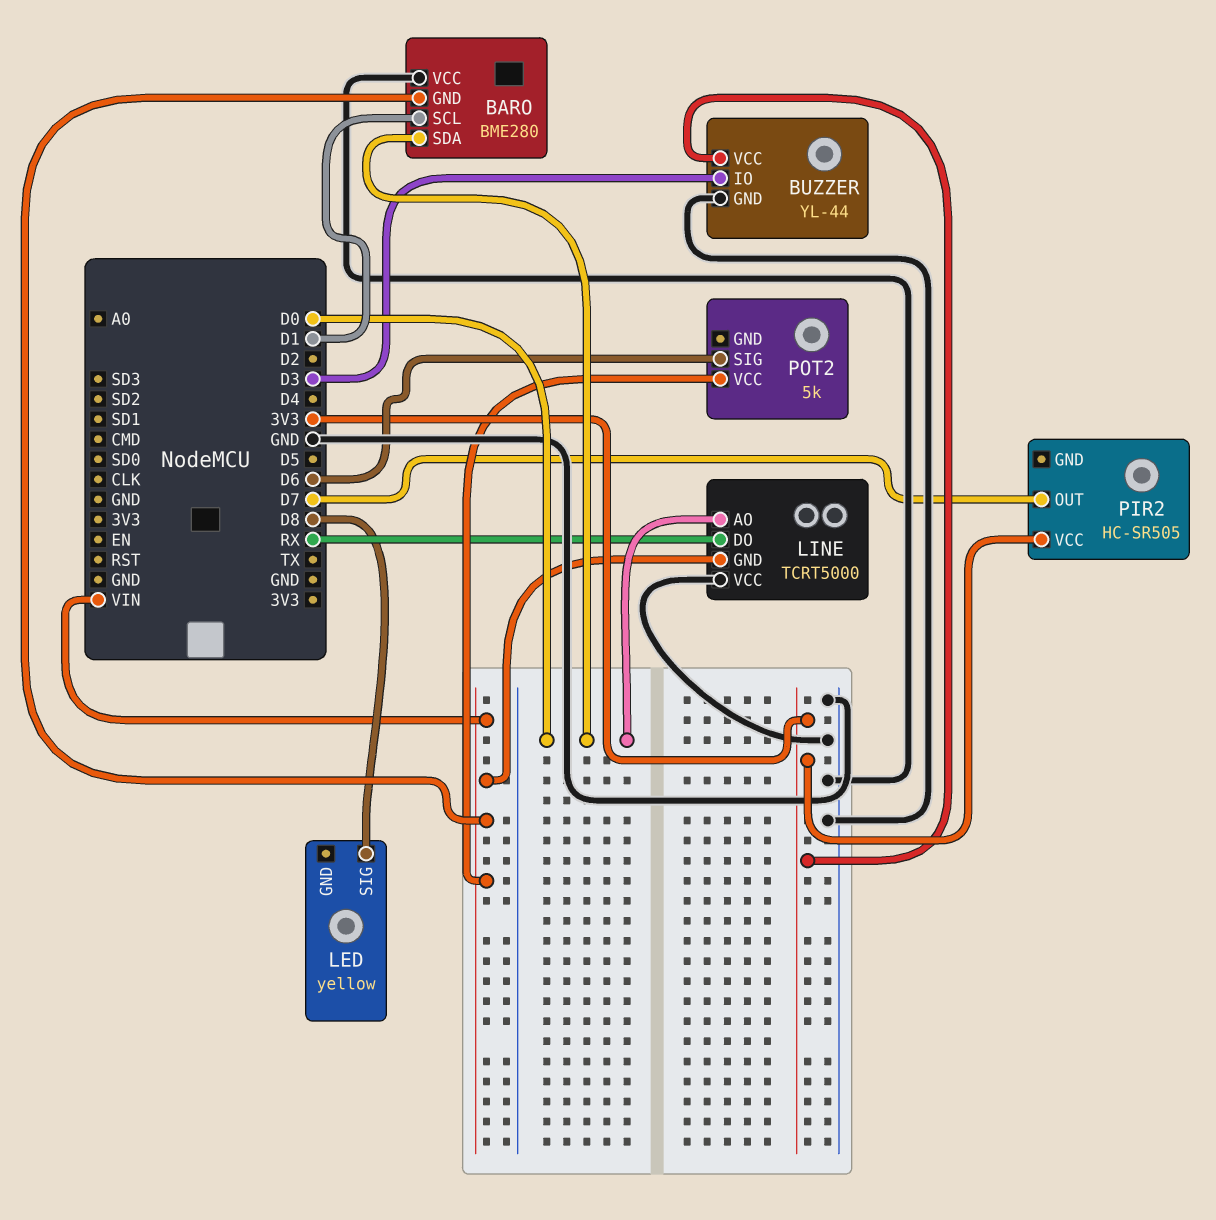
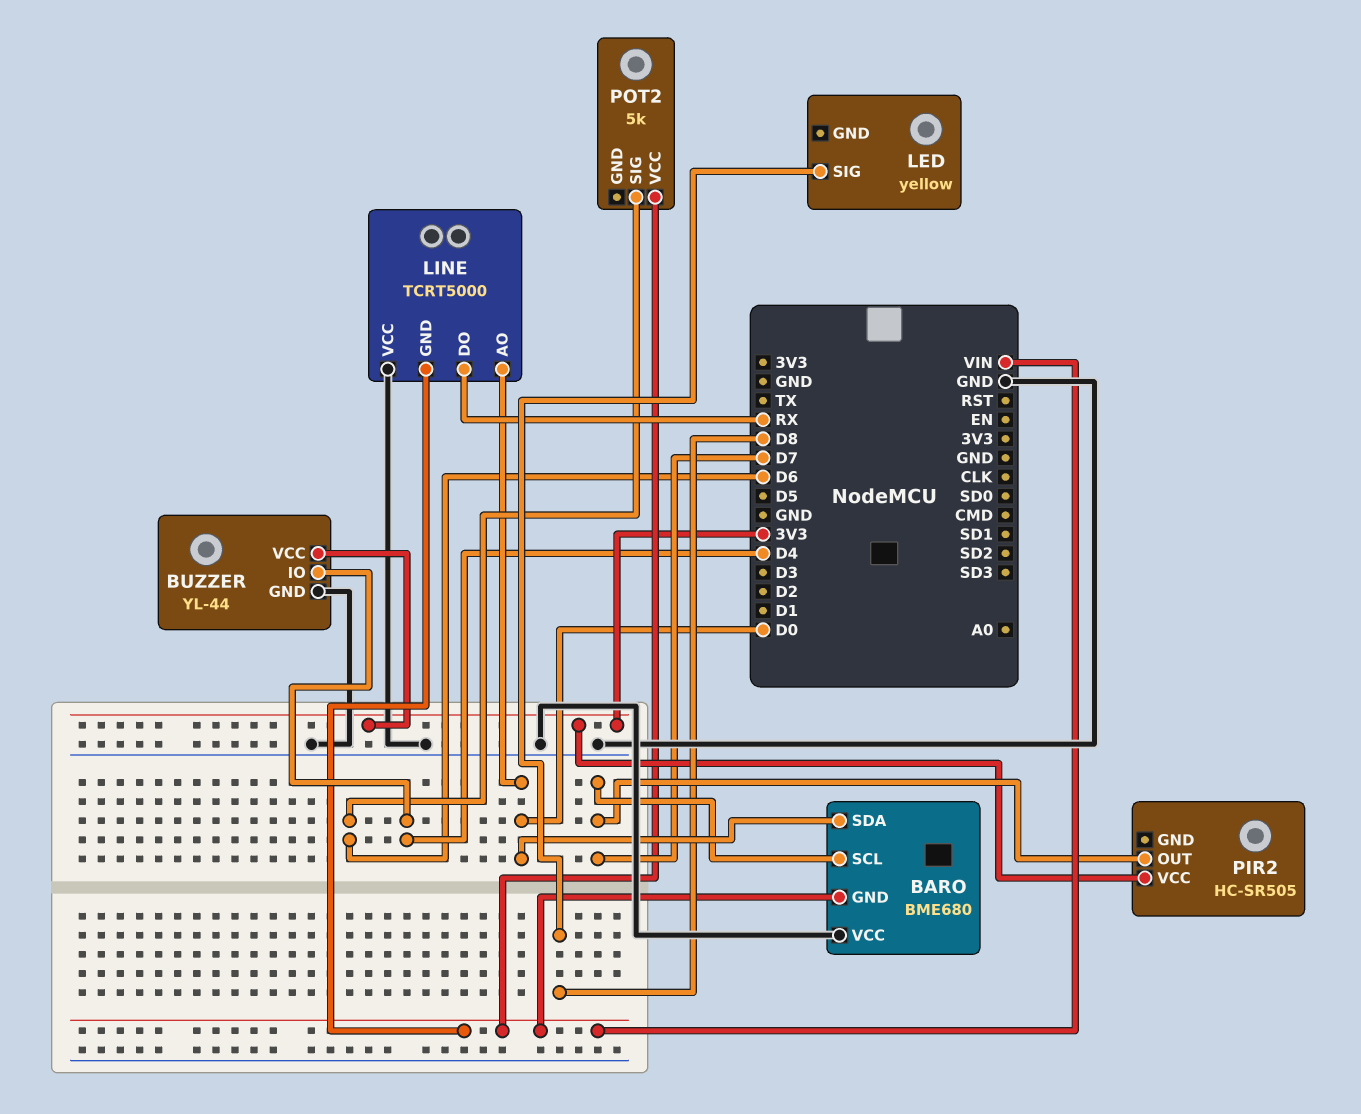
BARO: BME280 -> BME680
BARO pin SCL: D1 -> D7
BUZZER pin IO: D3 -> D4

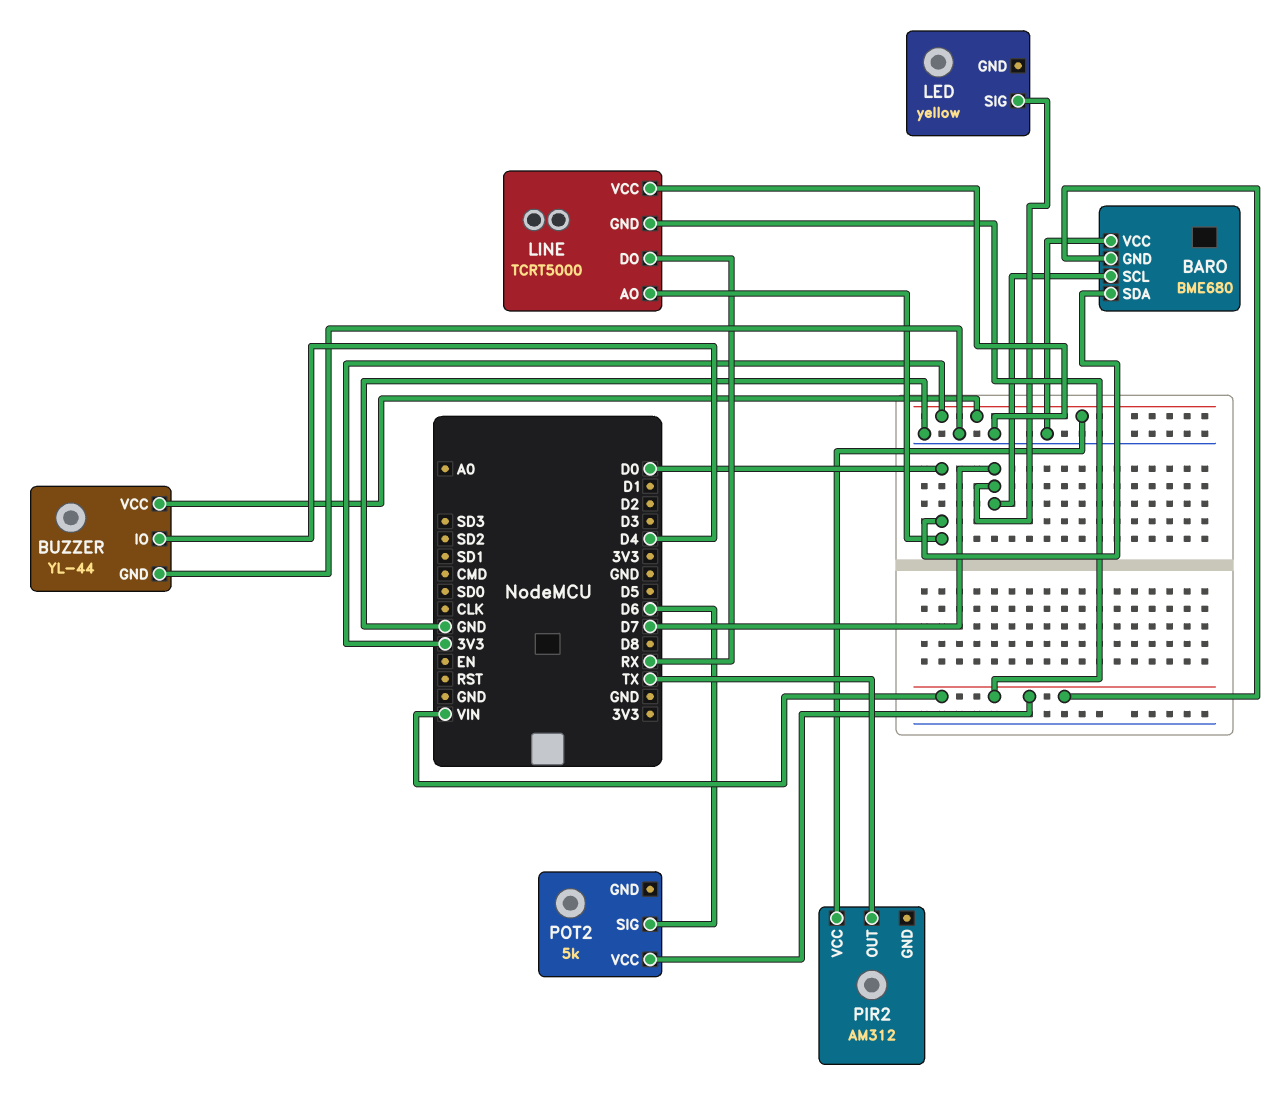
LED pin SIG: D8 -> D7
PIR2: HC-SR505 -> AM312
PIR2 pin OUT: D7 -> TX

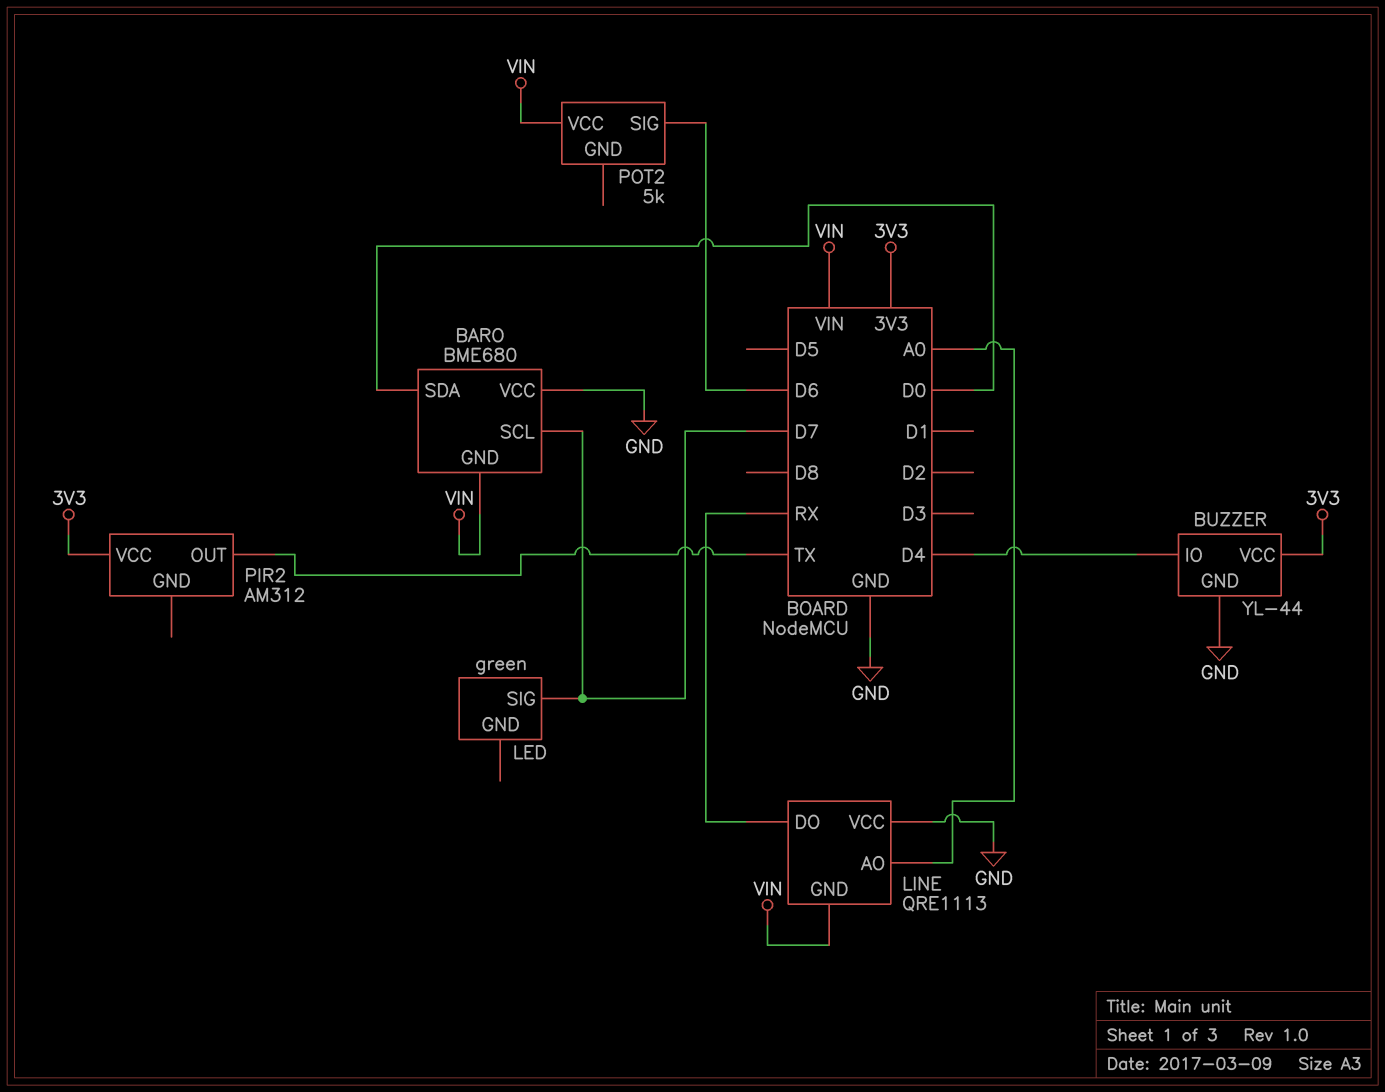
LED: yellow -> green
LINE: TCRT5000 -> QRE1113
LINE pin AO: D0 -> A0

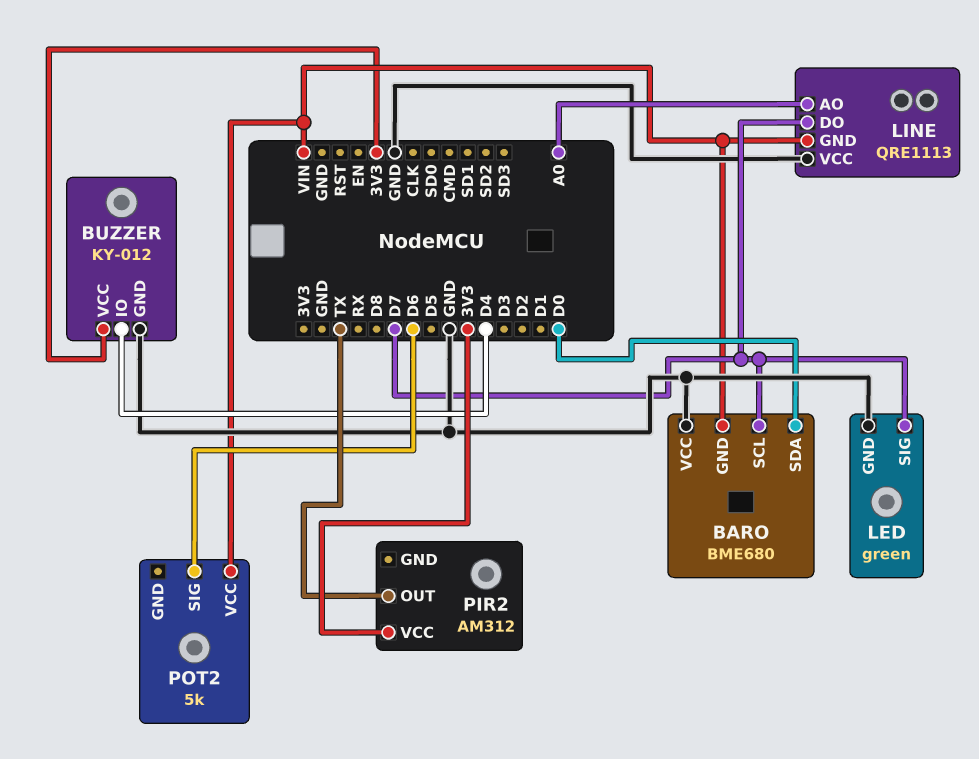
BUZZER: YL-44 -> KY-012
LED pin GND: none -> GND
LINE pin DO: RX -> D7

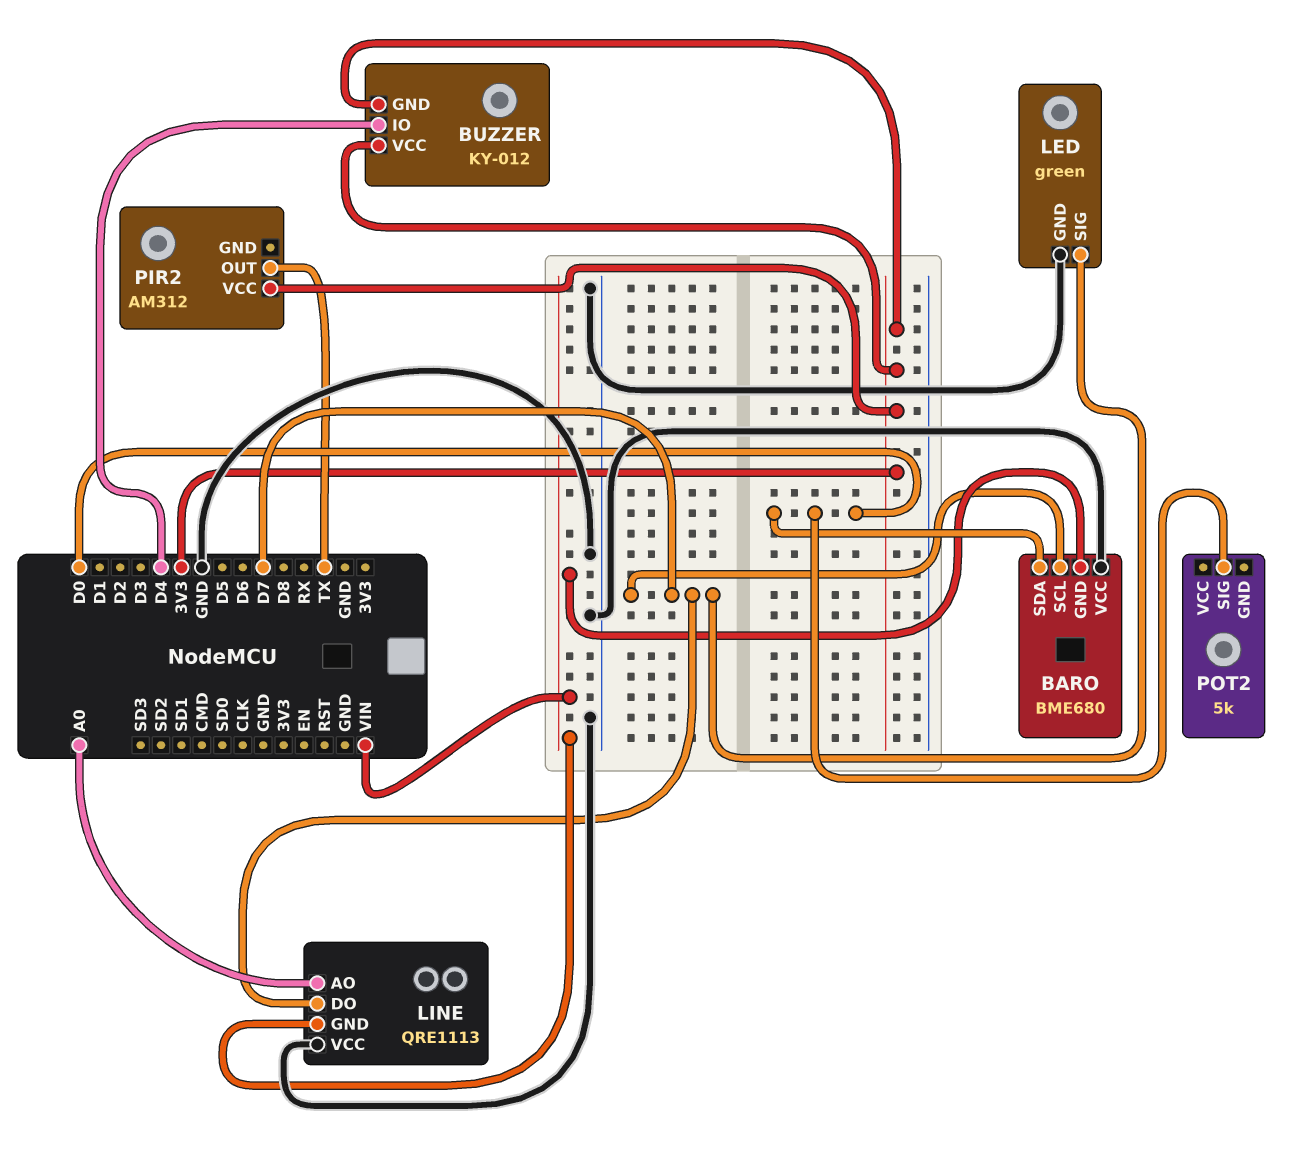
BUZZER pin GND: GND -> 3V3
POT2 pin SIG: D6 -> D0
POT2 pin VCC: VIN -> none

